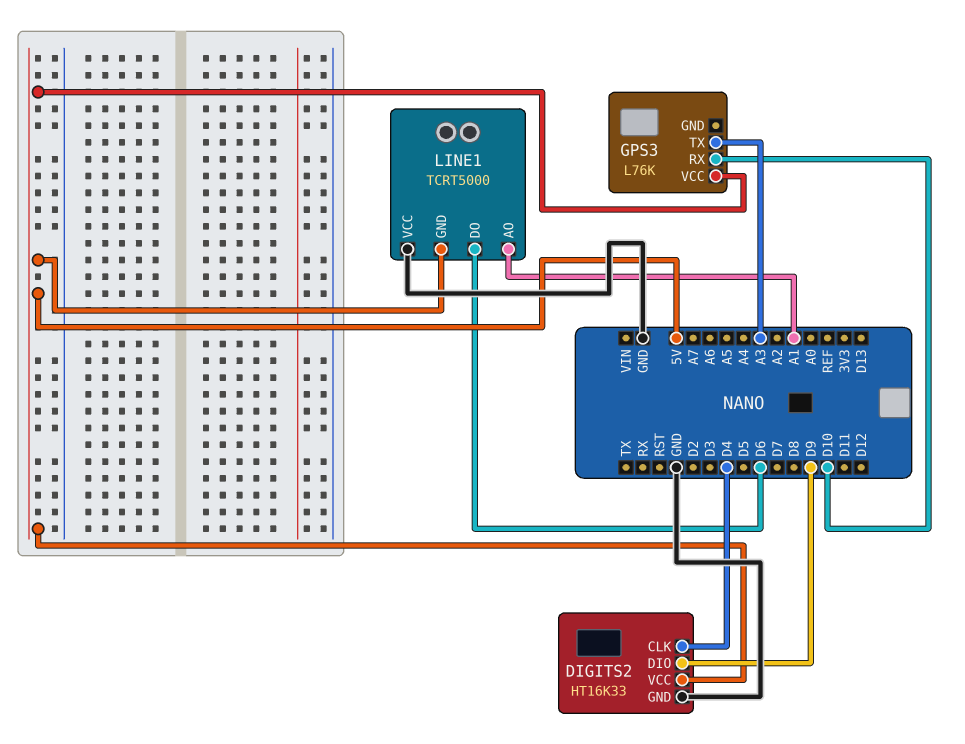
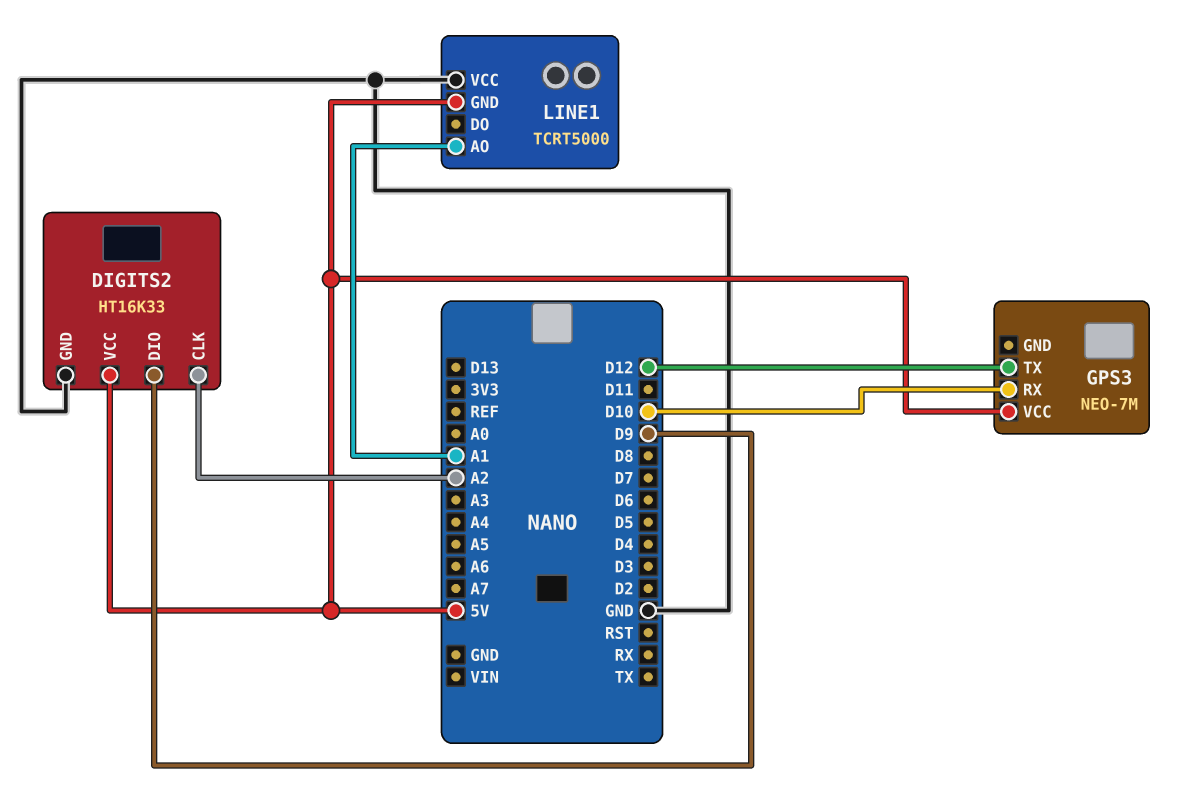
DIGITS2 pin CLK: D4 -> A2
GPS3: L76K -> NEO-7M
GPS3 pin TX: A3 -> D12
LINE1 pin DO: D6 -> none

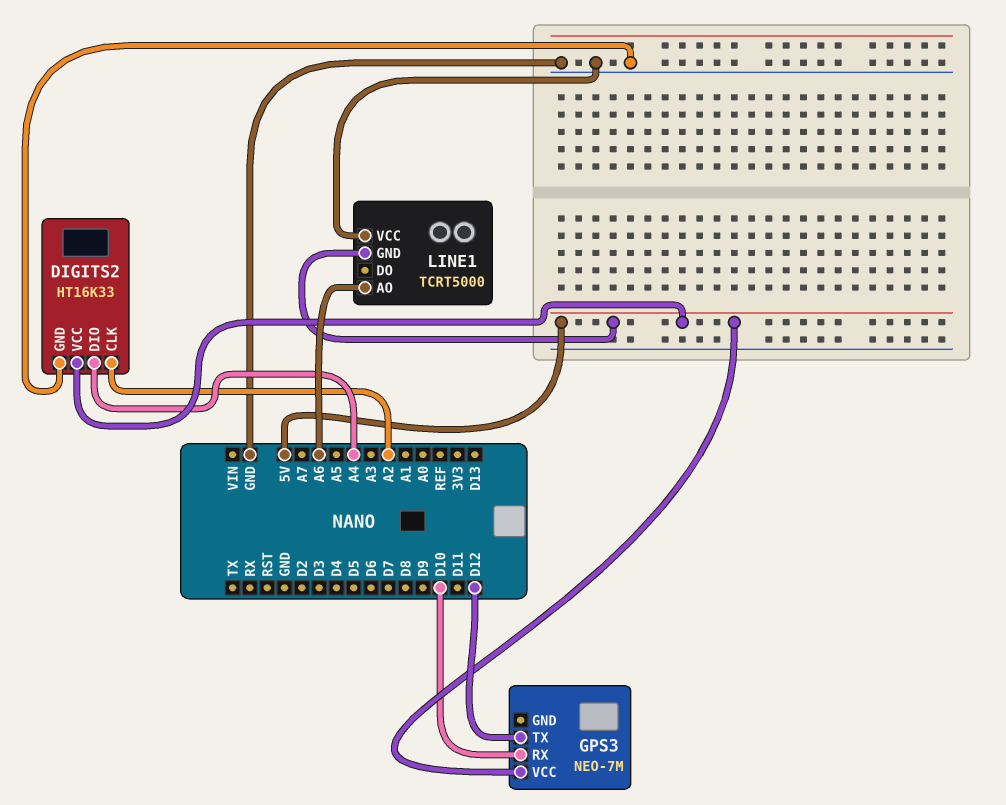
DIGITS2 pin DIO: D9 -> A4
LINE1 pin AO: A1 -> A6

